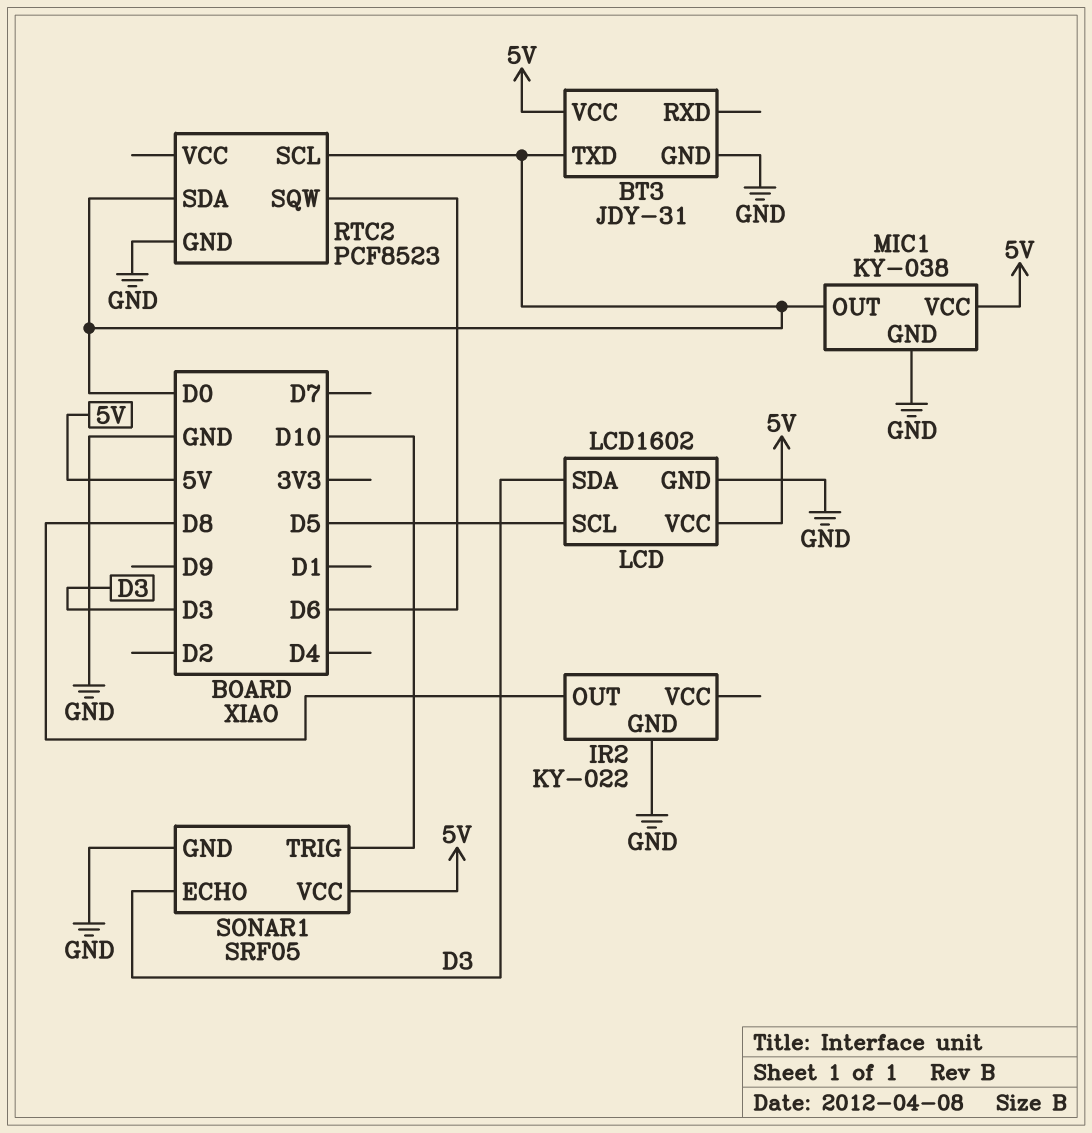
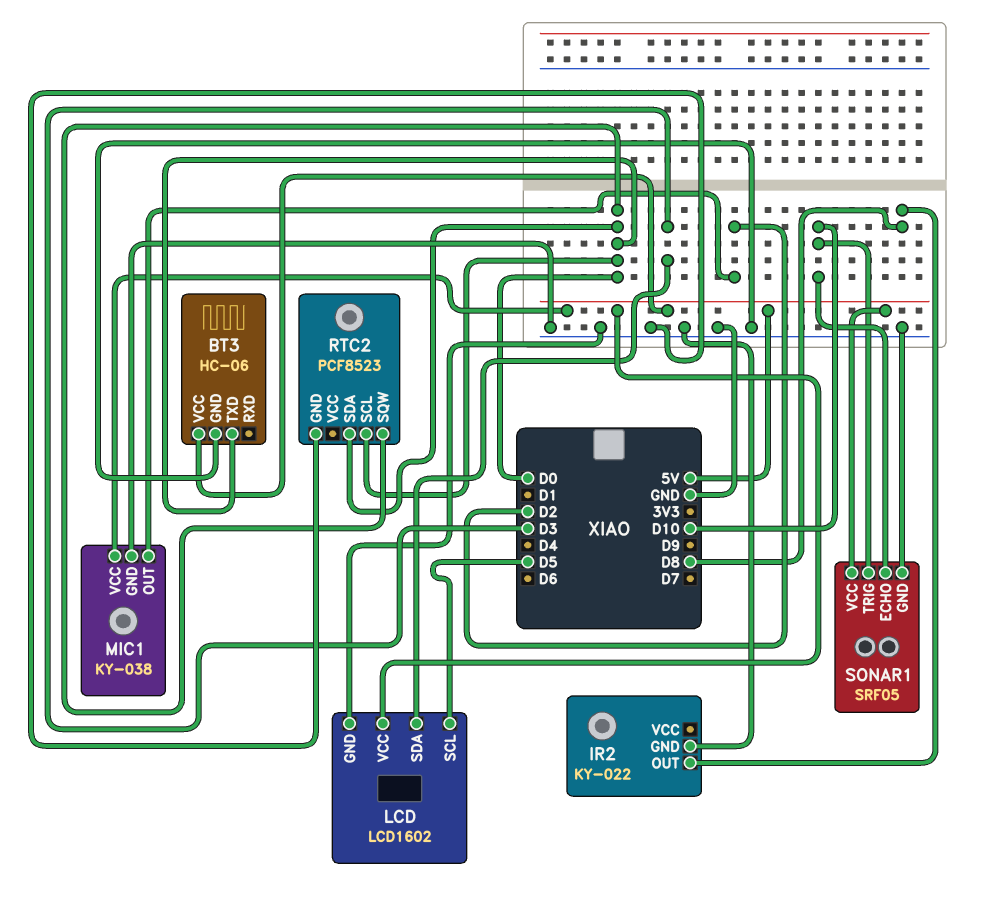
BT3: JDY-31 -> HC-06
MIC1 pin OUT: D0 -> D2
RTC2 pin SQW: D6 -> D0
SONAR1 pin ECHO: D3 -> D10

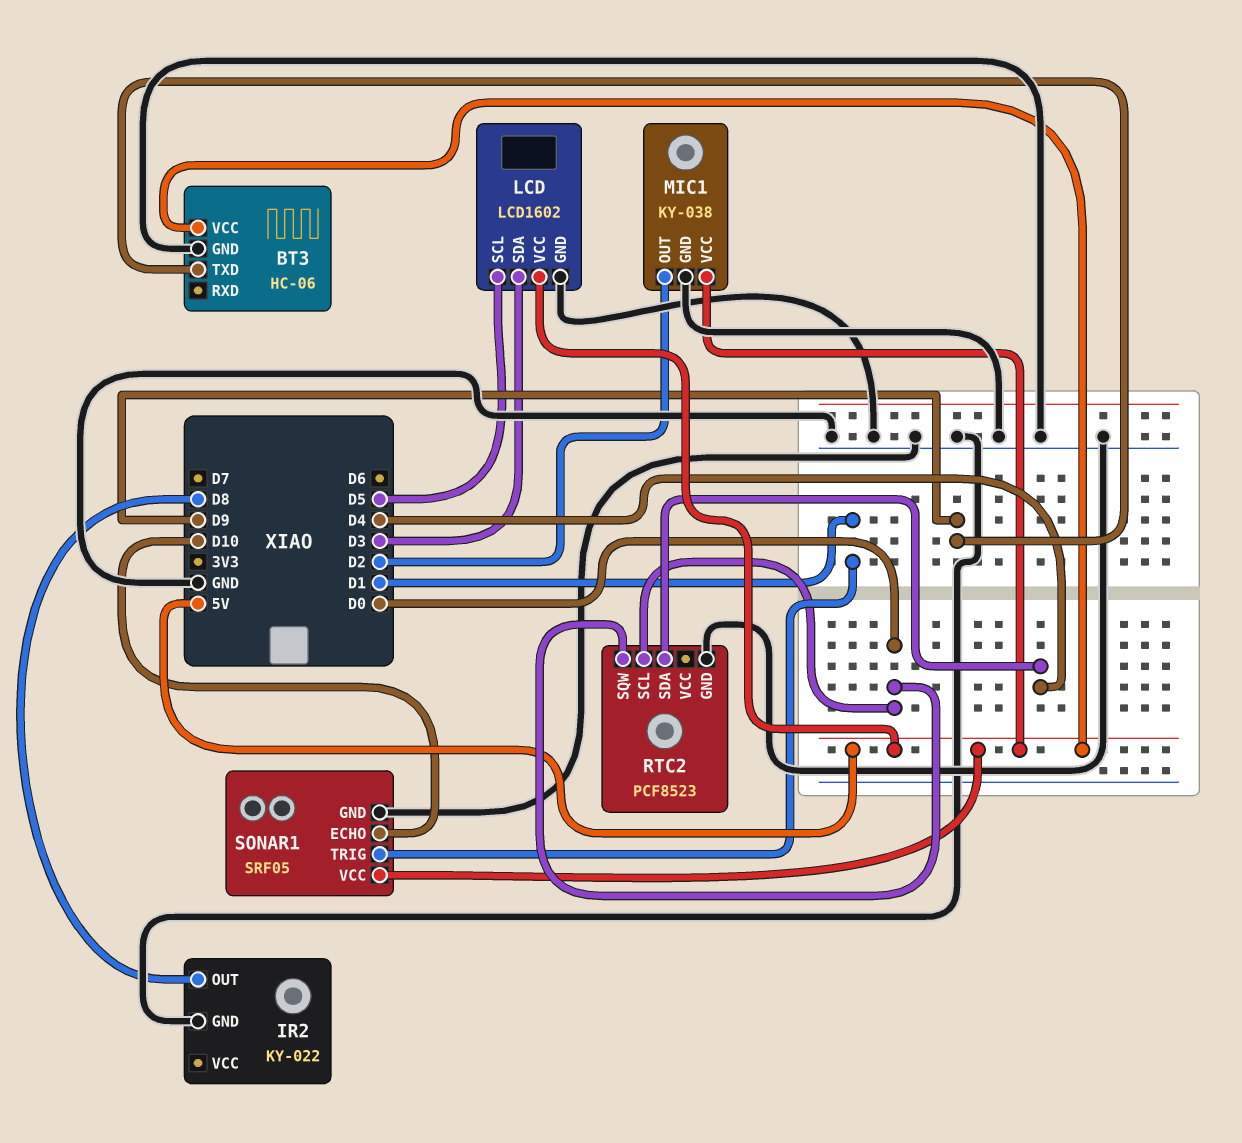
BT3 pin TXD: D0 -> D9
RTC2 pin SDA: D0 -> D4
SONAR1 pin TRIG: D10 -> D1

